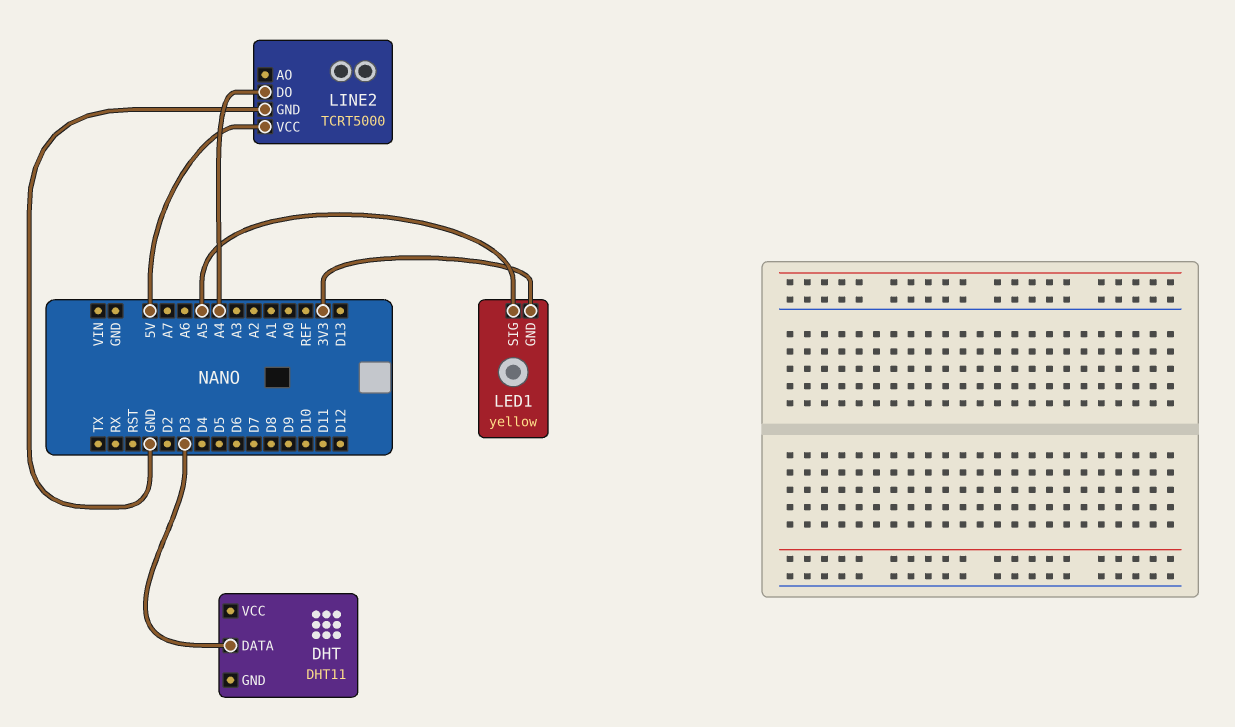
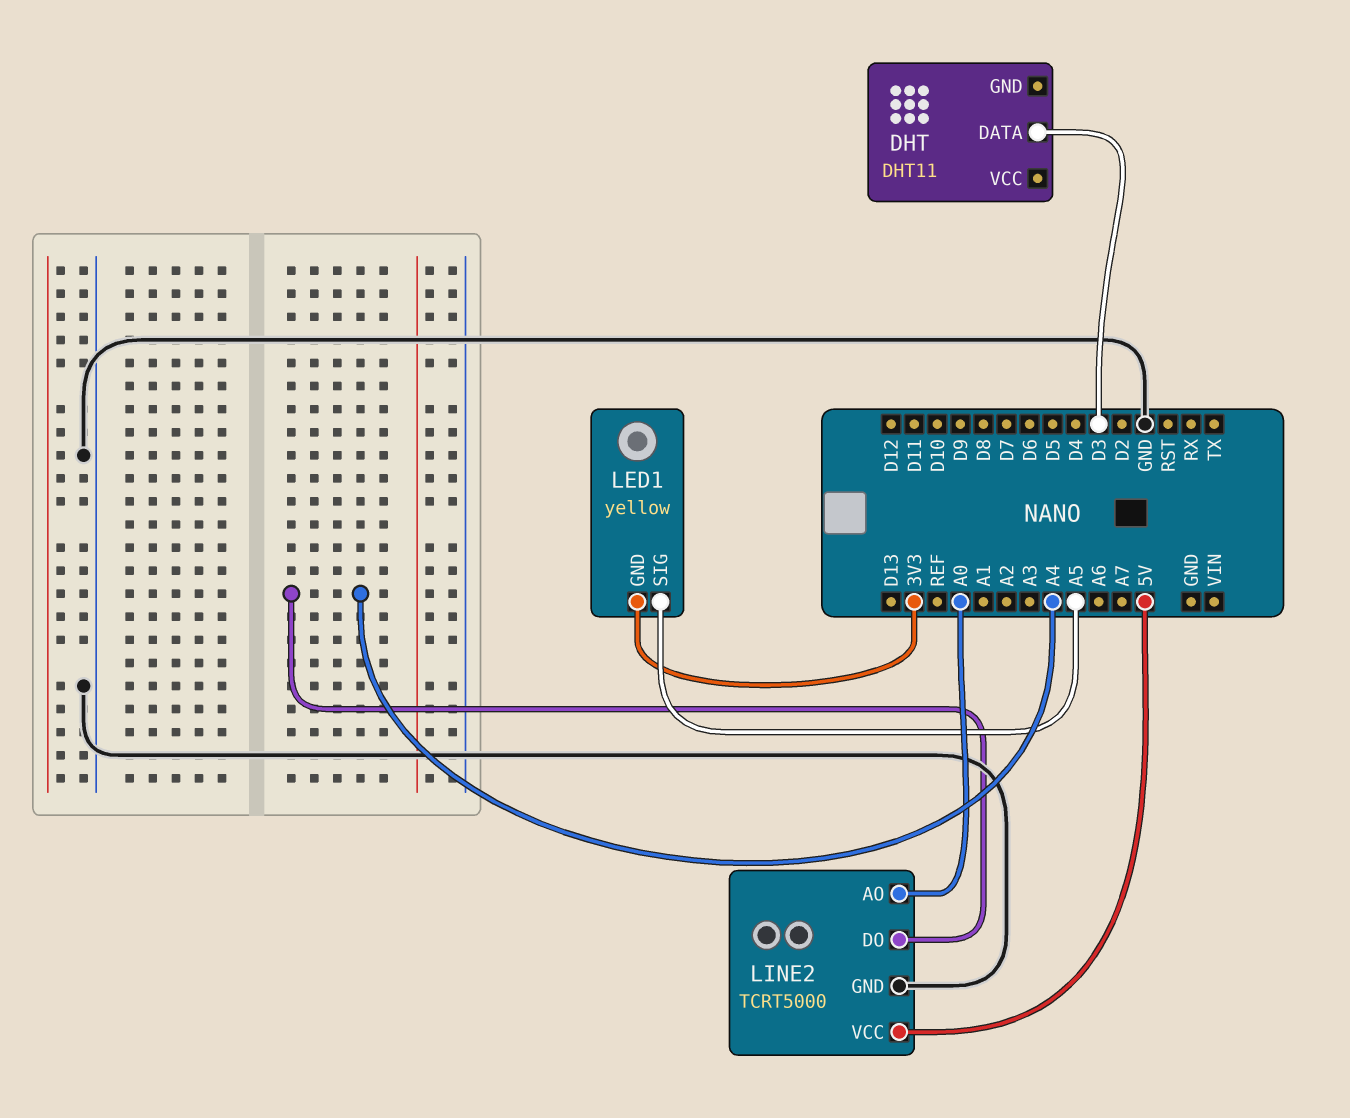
LINE2 pin AO: none -> A0

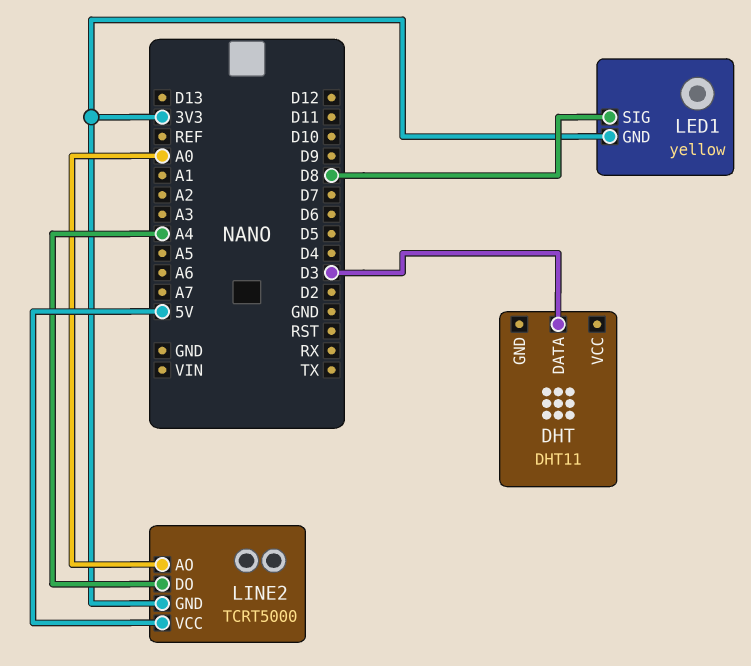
LED1 pin SIG: A5 -> D8
LINE2 pin GND: GND -> 3V3

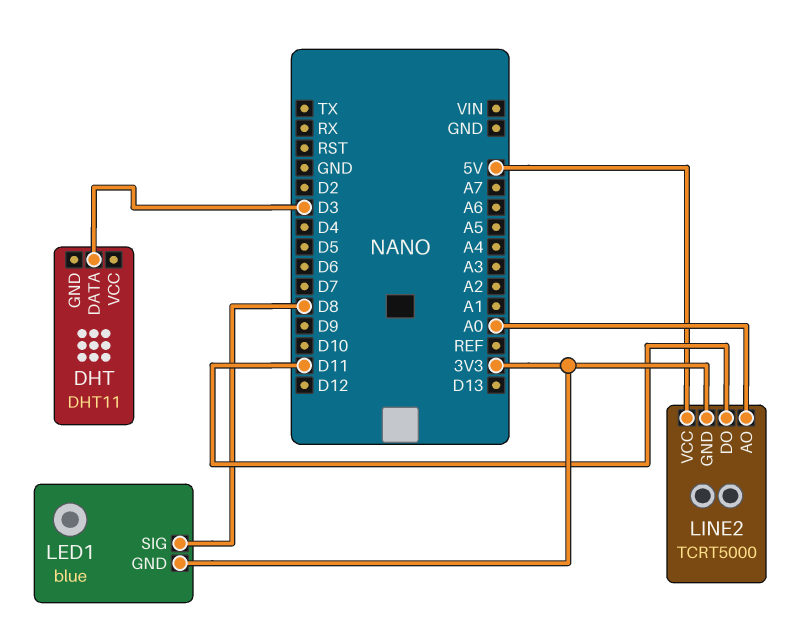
LED1: yellow -> blue
LINE2 pin DO: A4 -> D11

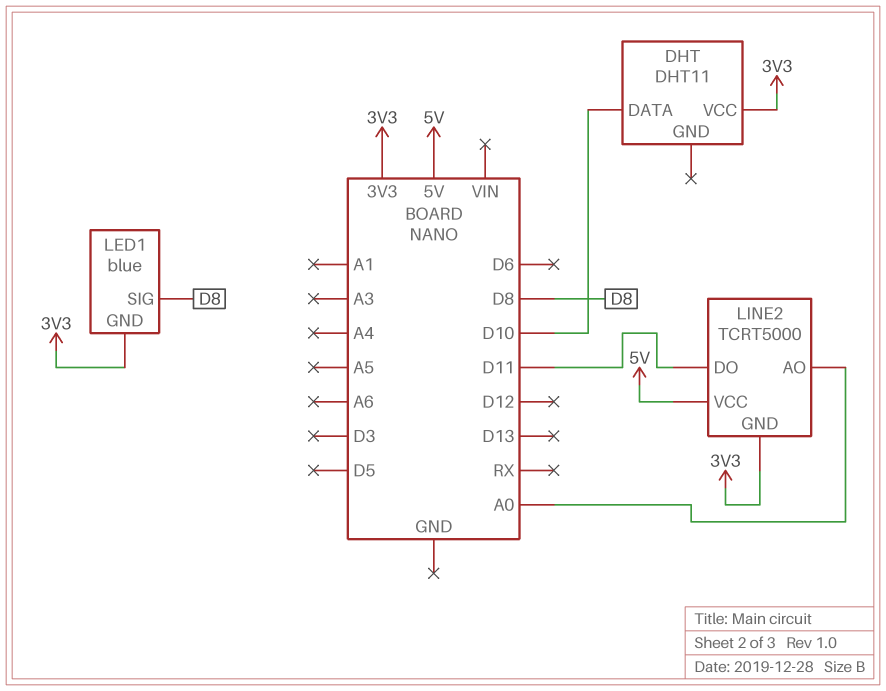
DHT pin DATA: D3 -> D10
DHT pin VCC: none -> 3V3

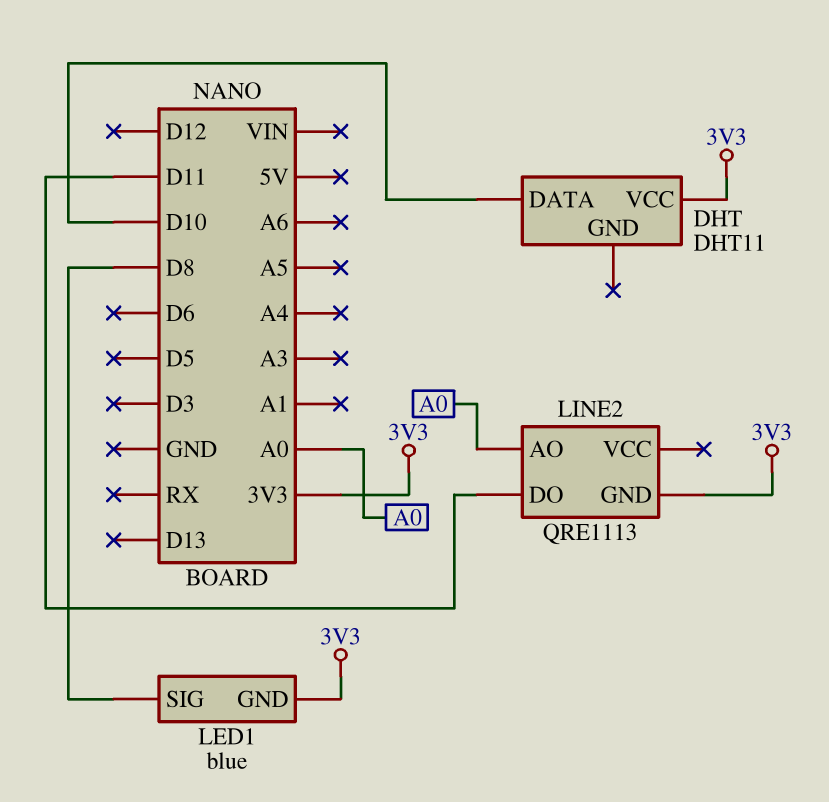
LINE2: TCRT5000 -> QRE1113
LINE2 pin VCC: 5V -> none

